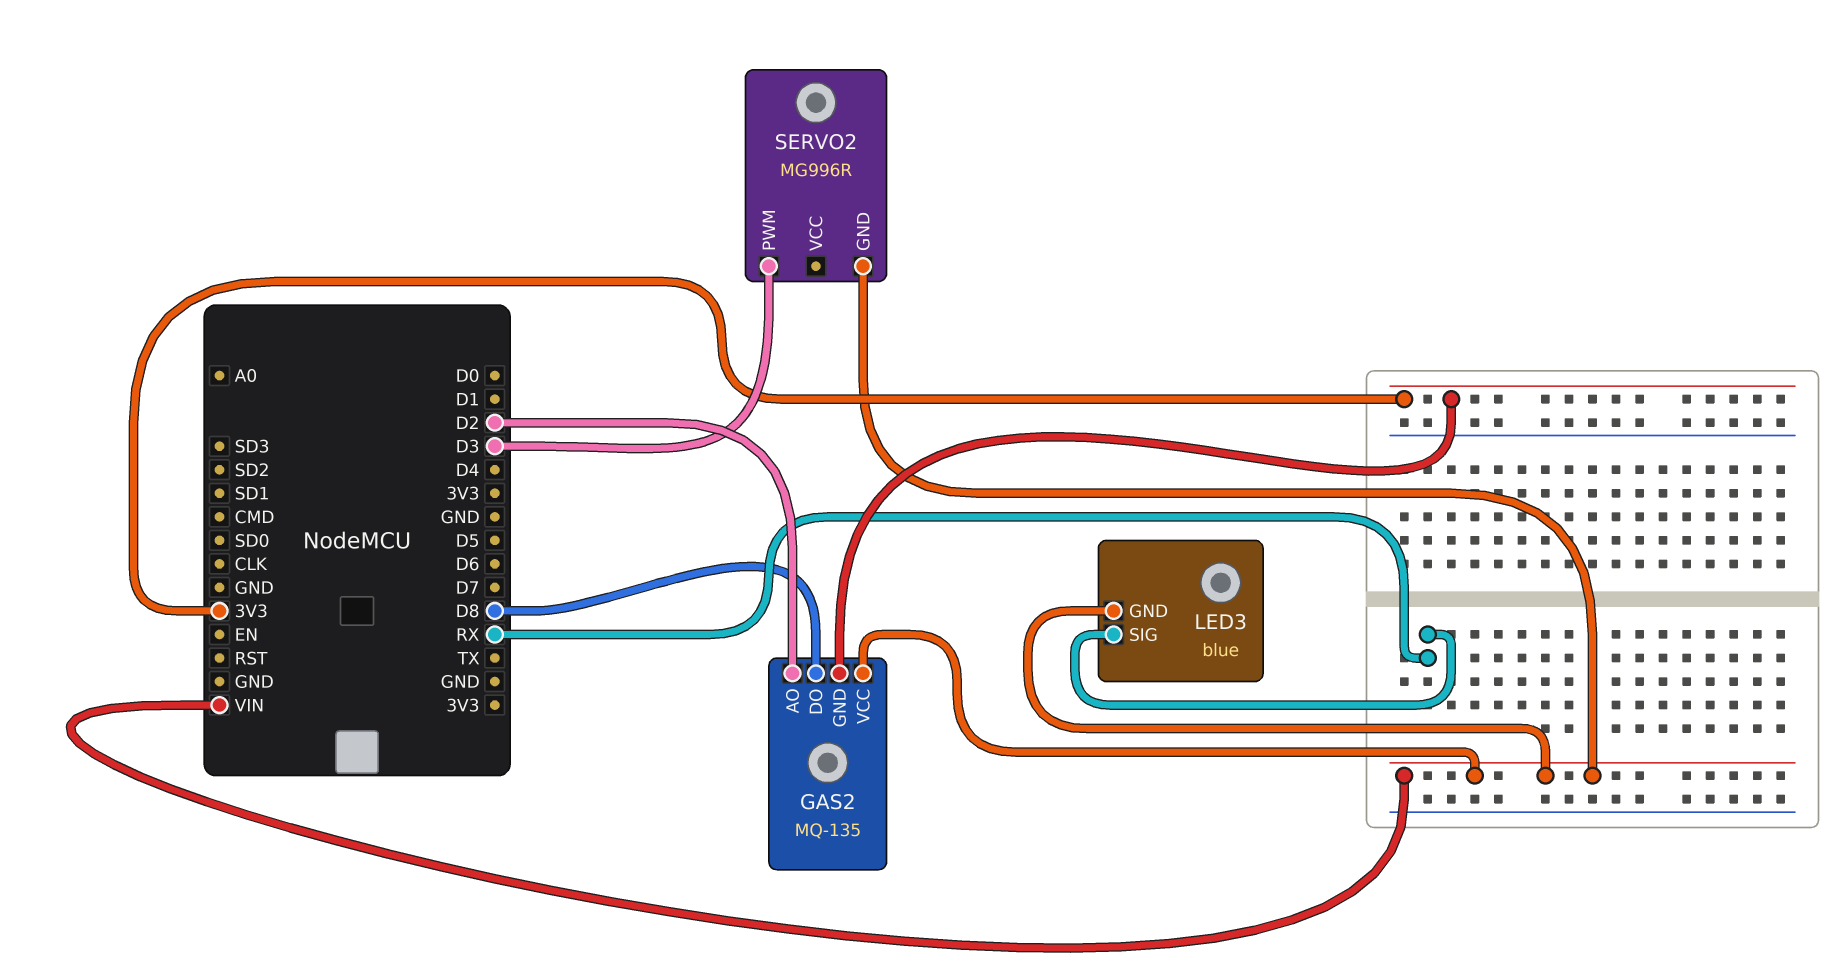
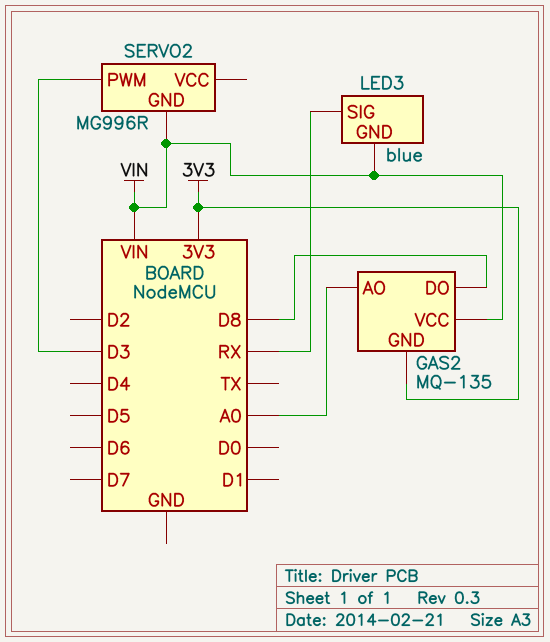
GAS2 pin AO: D2 -> A0

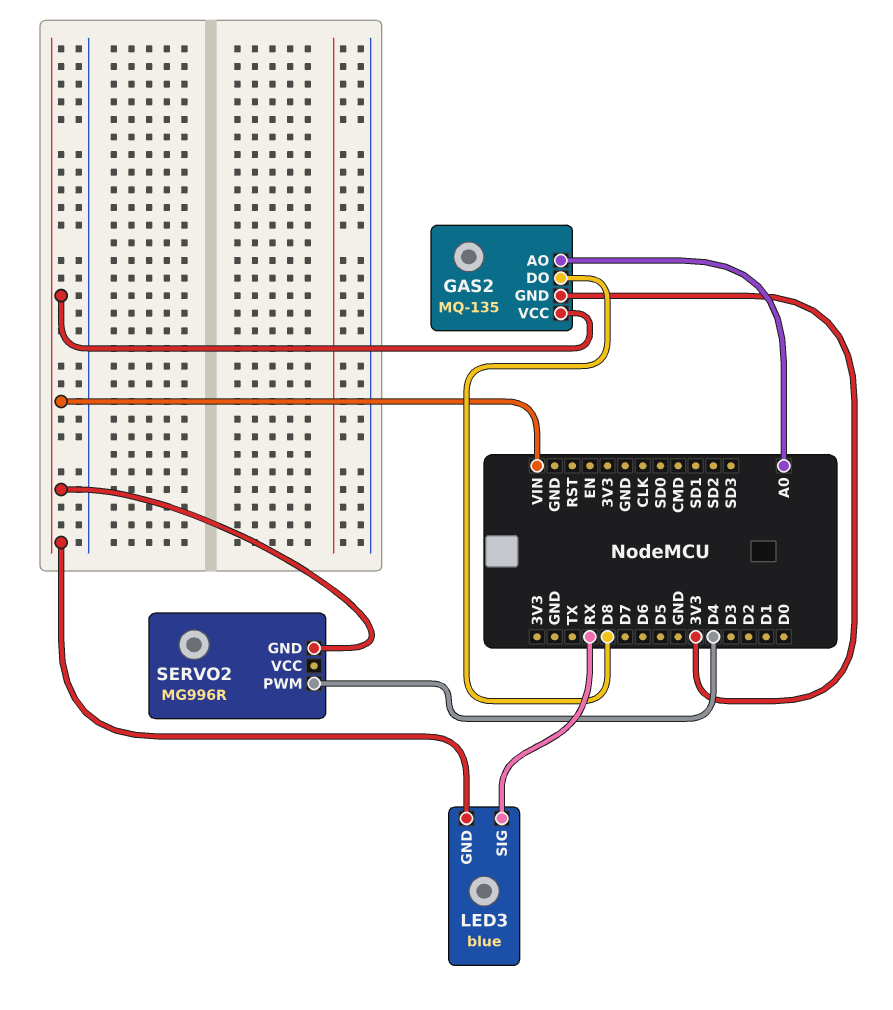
SERVO2 pin PWM: D3 -> D4

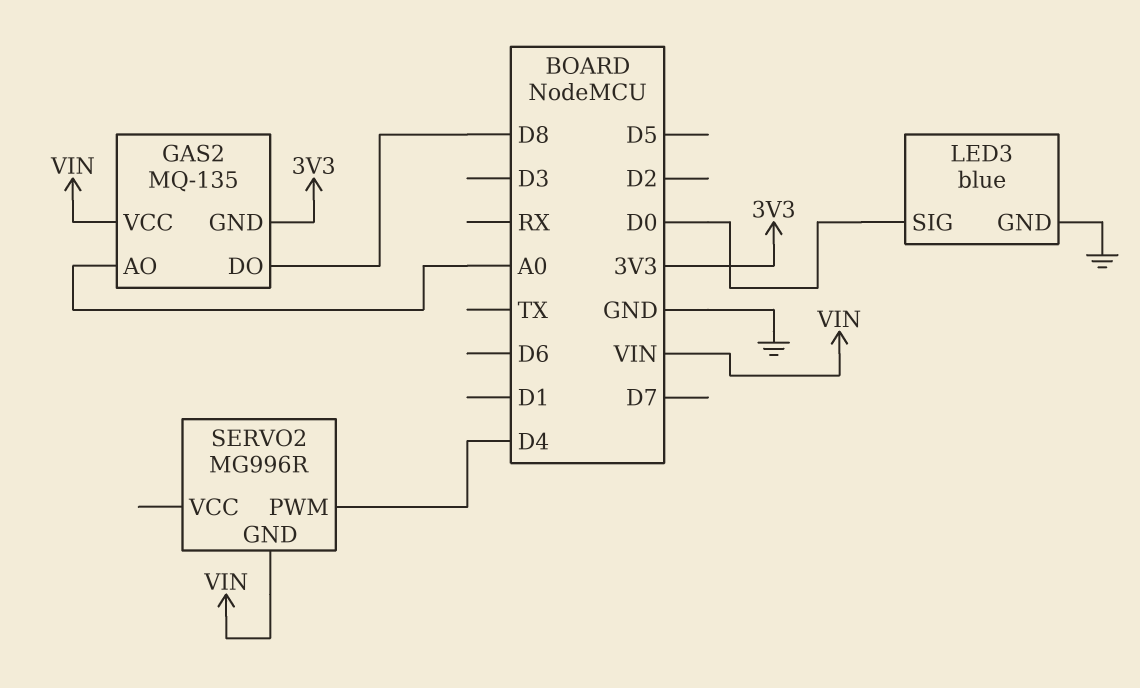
LED3 pin GND: VIN -> GND
LED3 pin SIG: RX -> D0

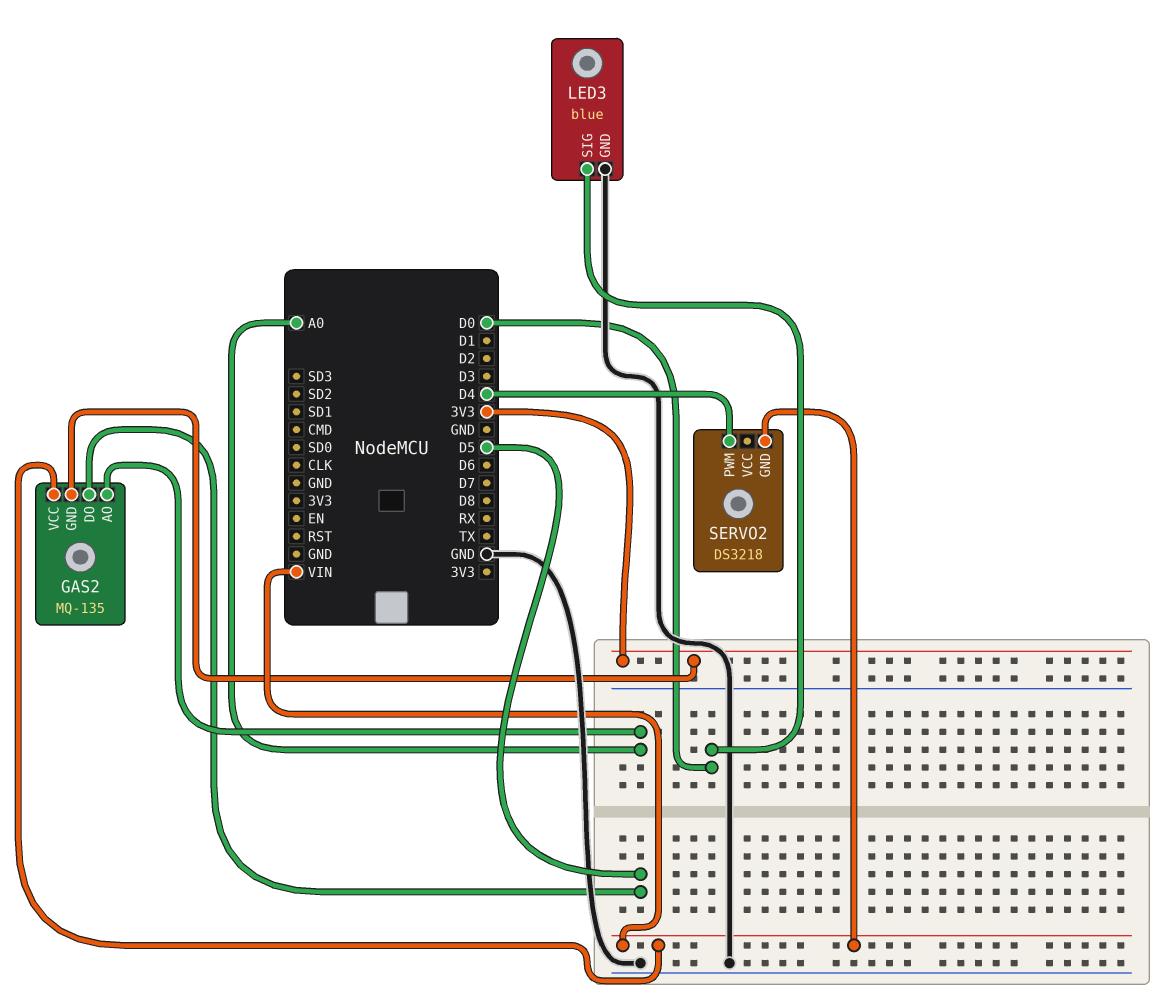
GAS2 pin DO: D8 -> D5
SERVO2: MG996R -> DS3218

